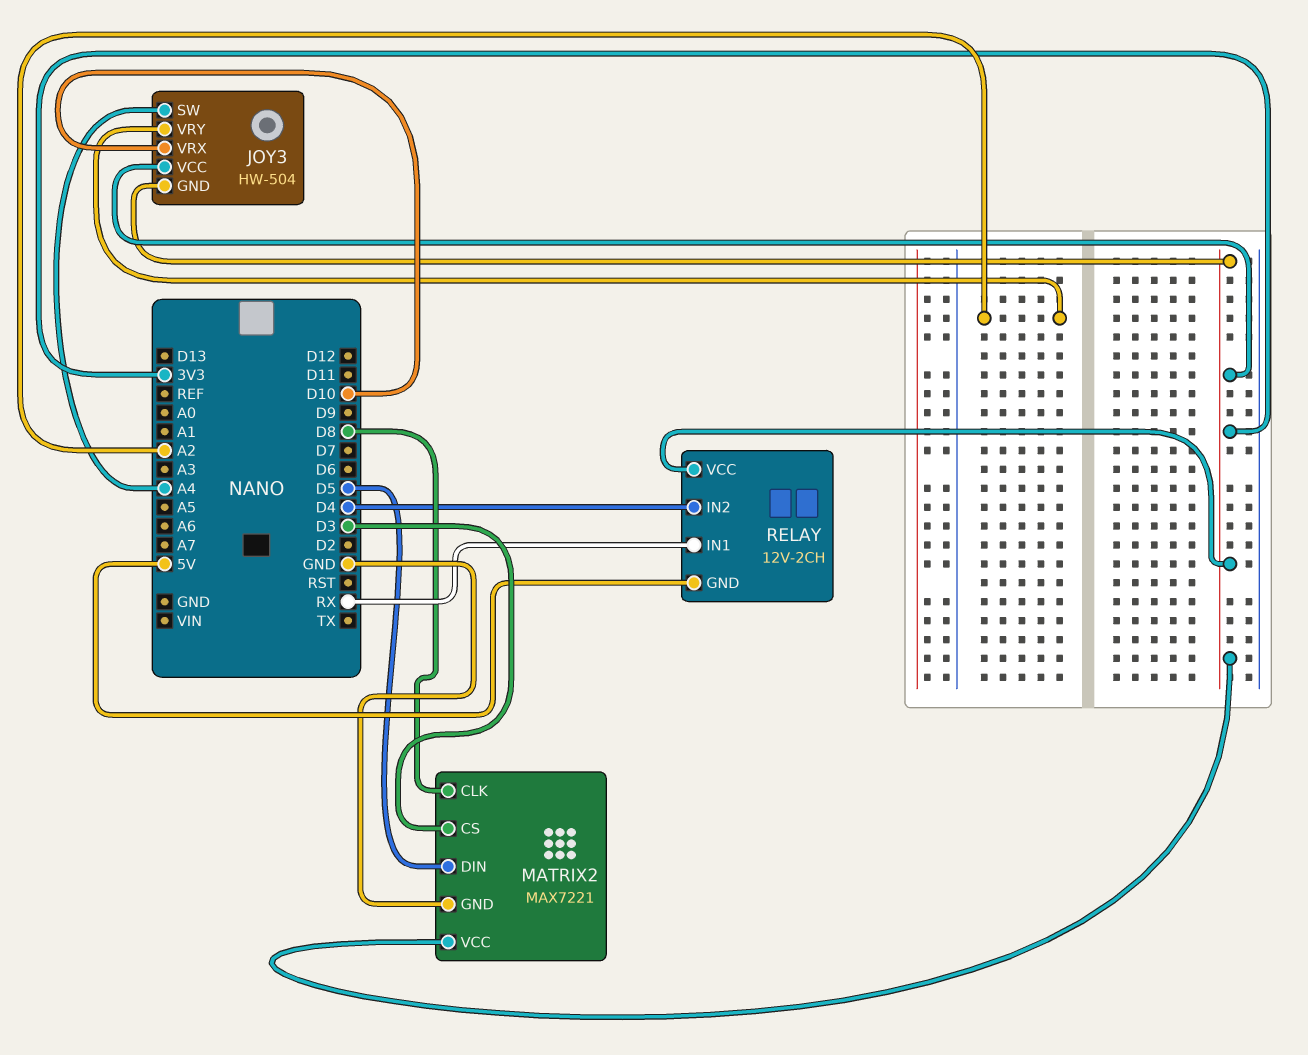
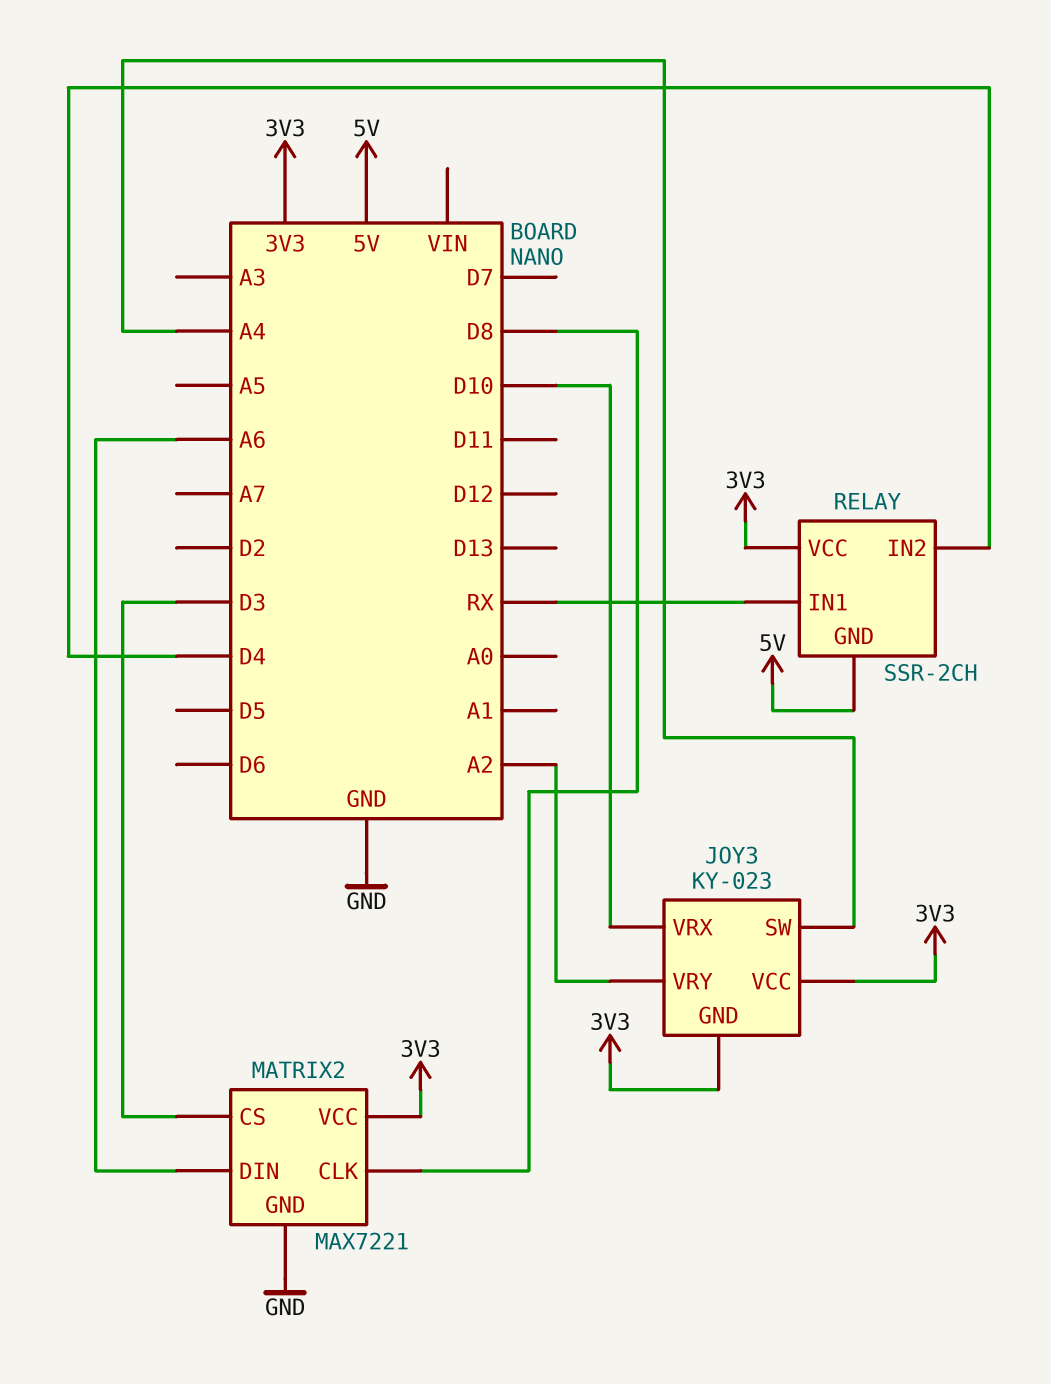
JOY3: HW-504 -> KY-023
MATRIX2 pin DIN: D5 -> A6
RELAY: 12V-2CH -> SSR-2CH

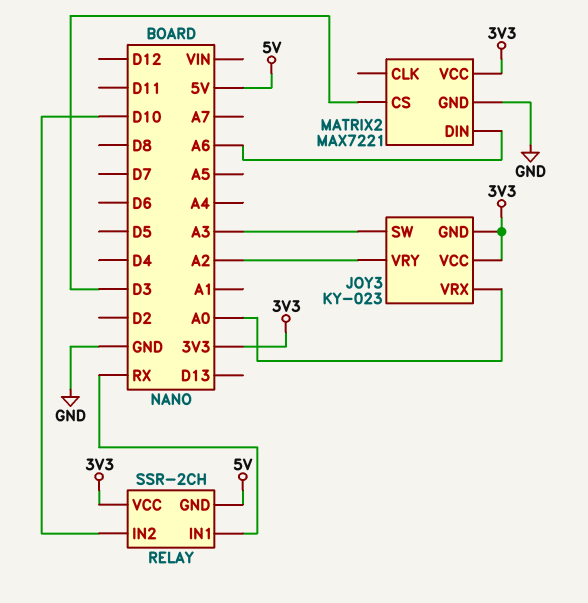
JOY3 pin SW: A4 -> A3
JOY3 pin VRX: D10 -> A0
MATRIX2 pin CLK: D8 -> none
RELAY pin IN2: D4 -> D10

